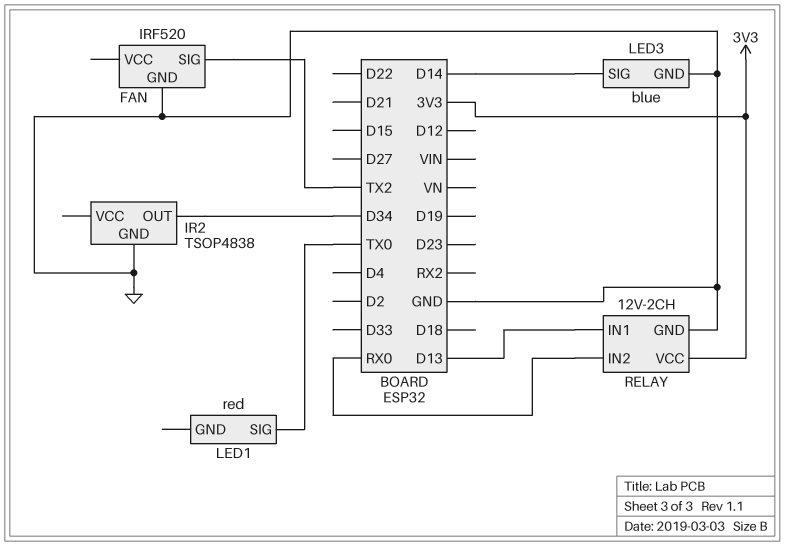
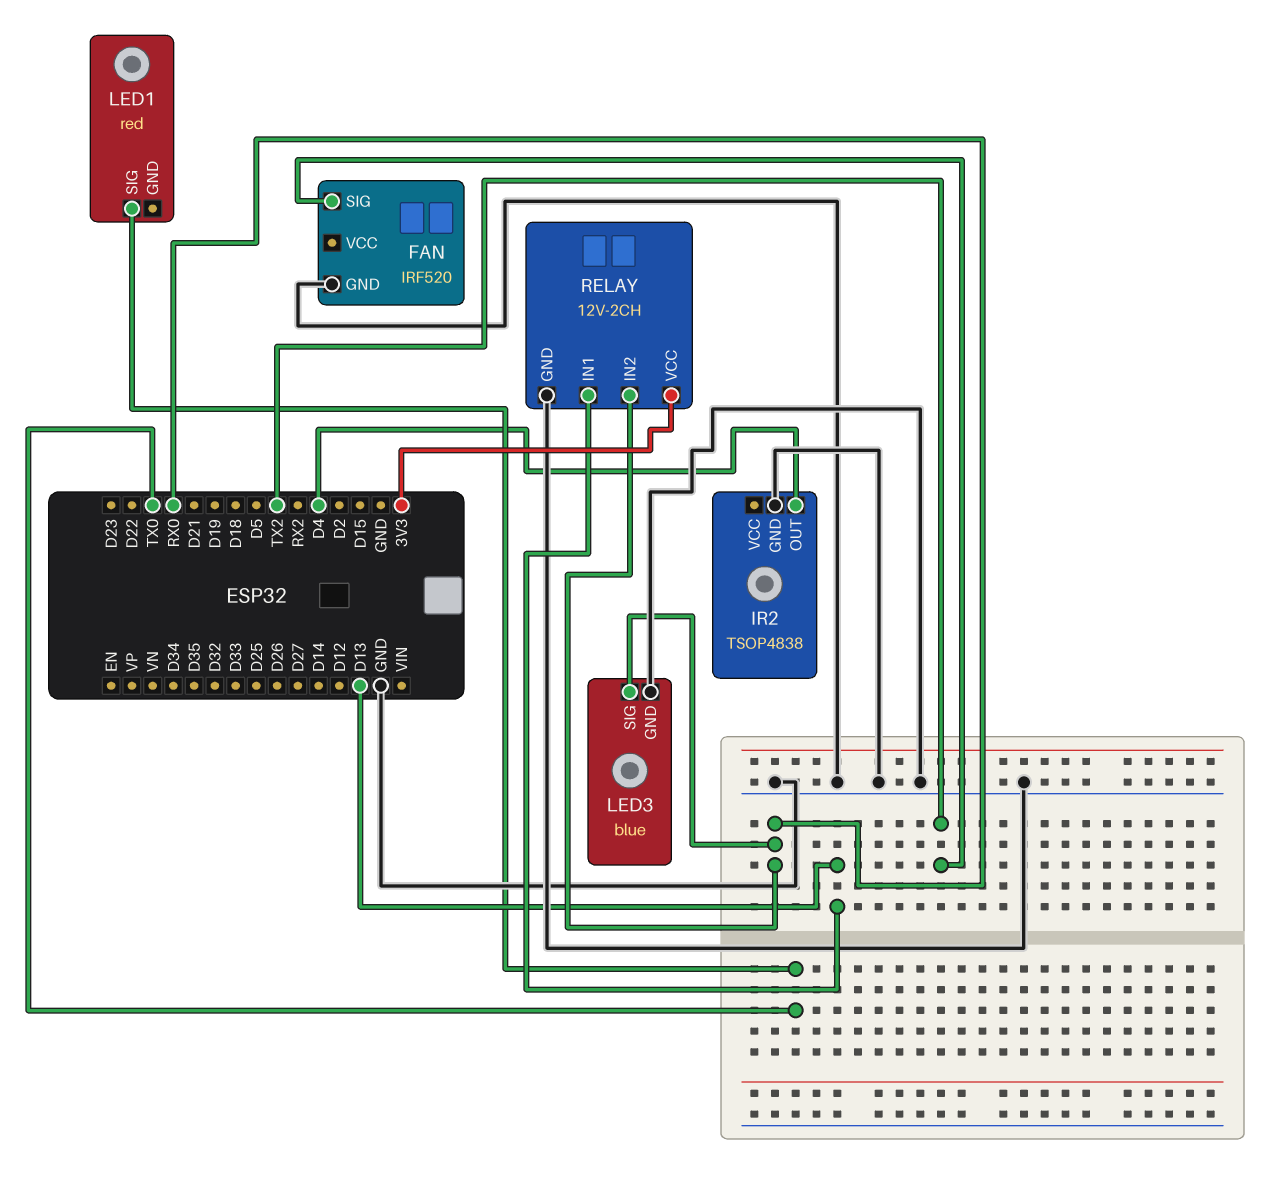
IR2 pin OUT: D34 -> D4
LED3 pin SIG: D14 -> RX0

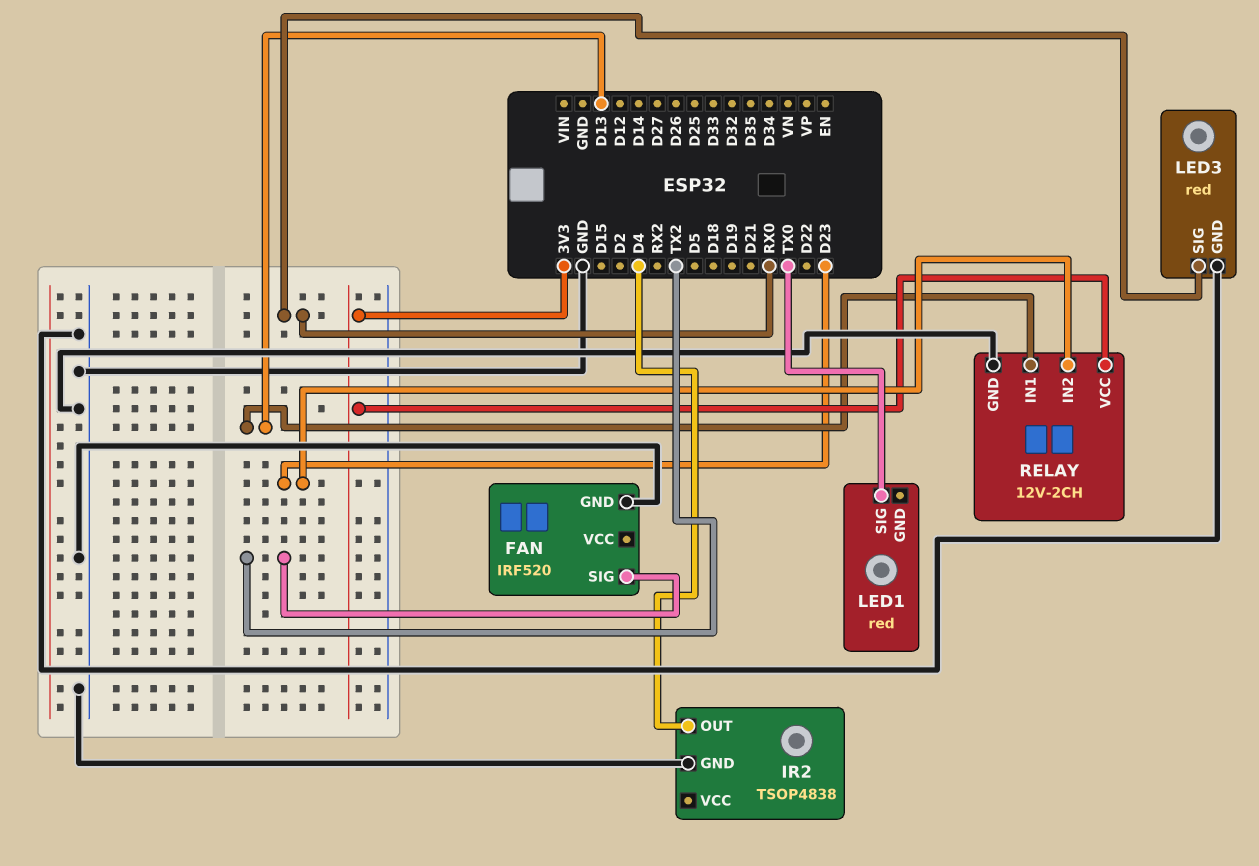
LED3: blue -> red
RELAY pin IN2: RX0 -> D23

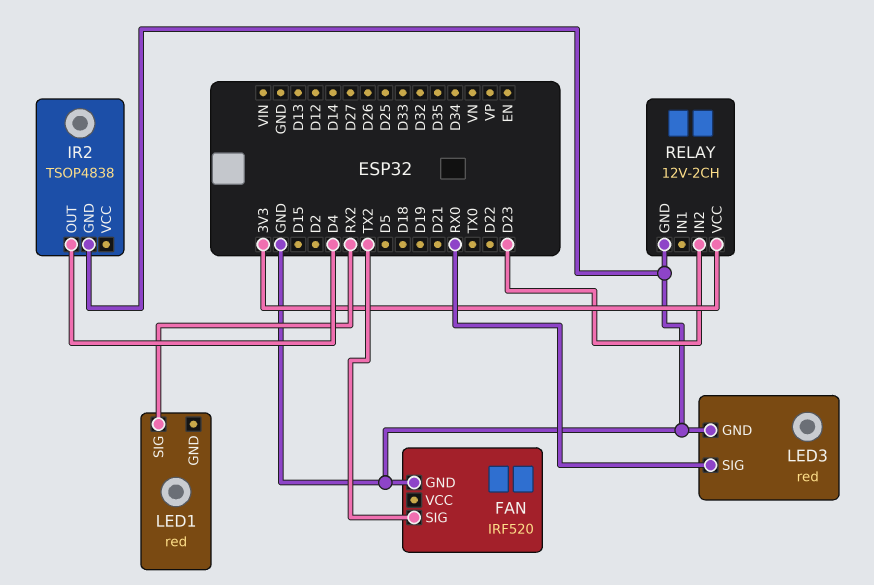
LED1 pin SIG: TX0 -> RX2
RELAY pin IN1: D13 -> none

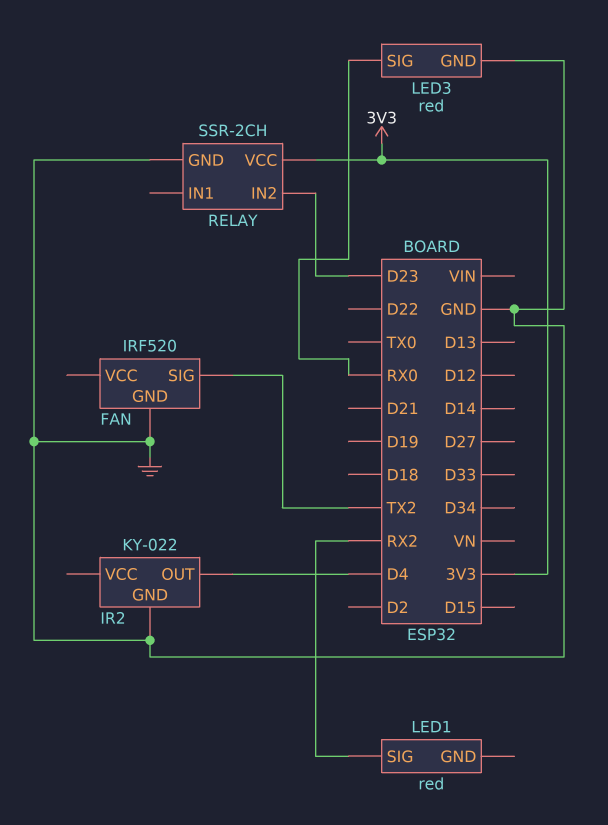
IR2: TSOP4838 -> KY-022
RELAY: 12V-2CH -> SSR-2CH

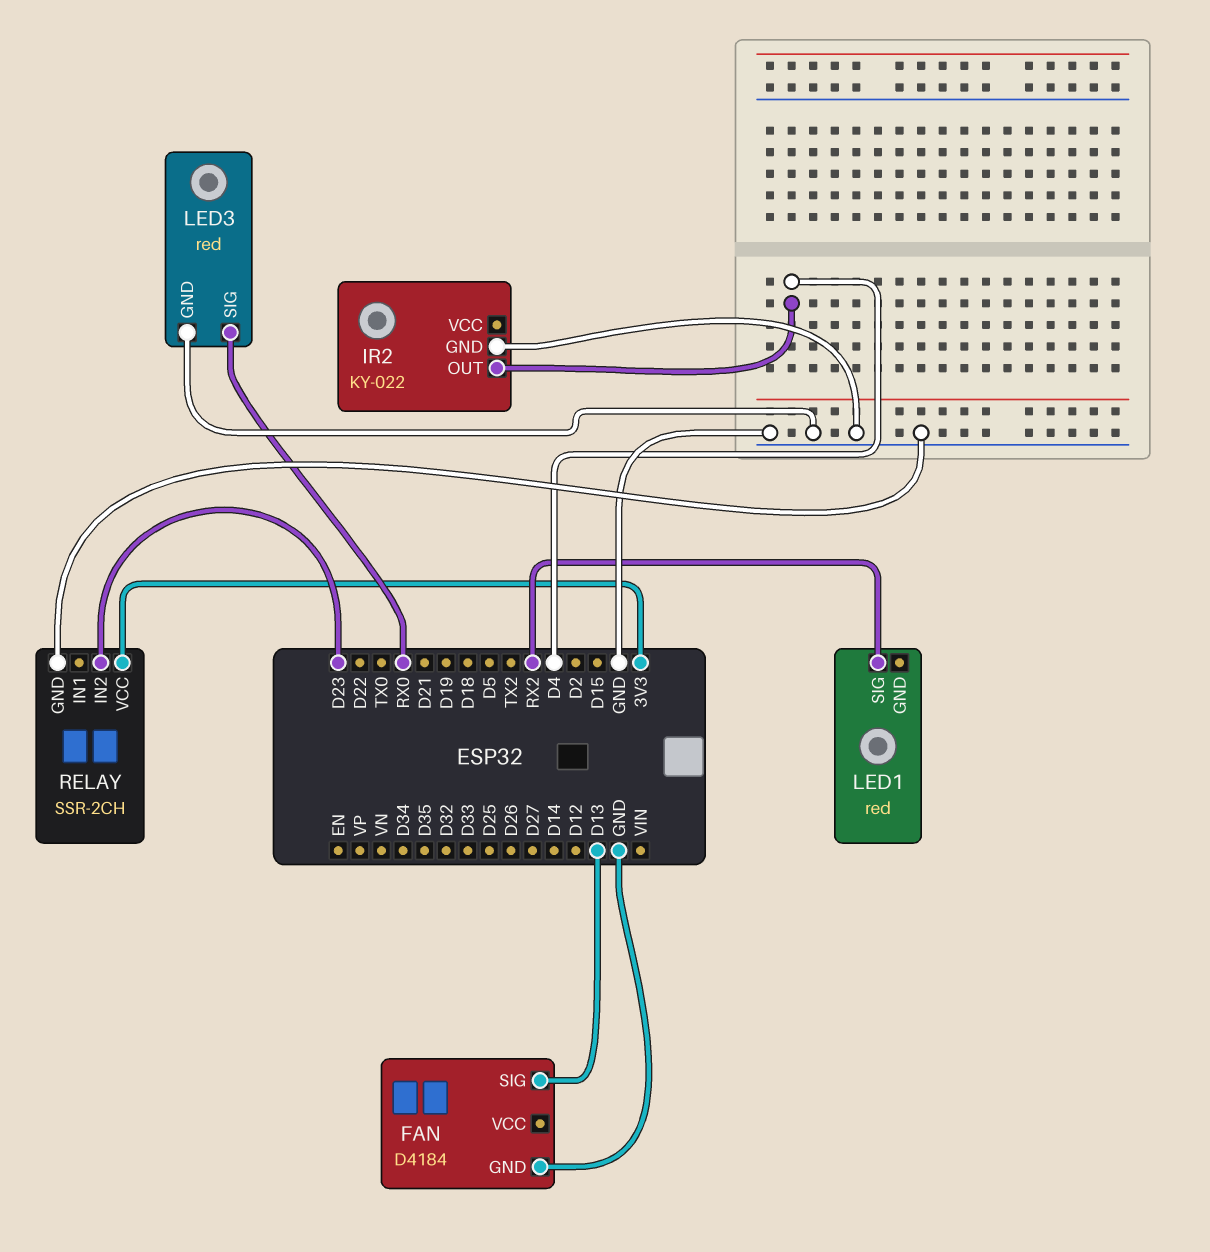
FAN: IRF520 -> D4184
FAN pin SIG: TX2 -> D13

